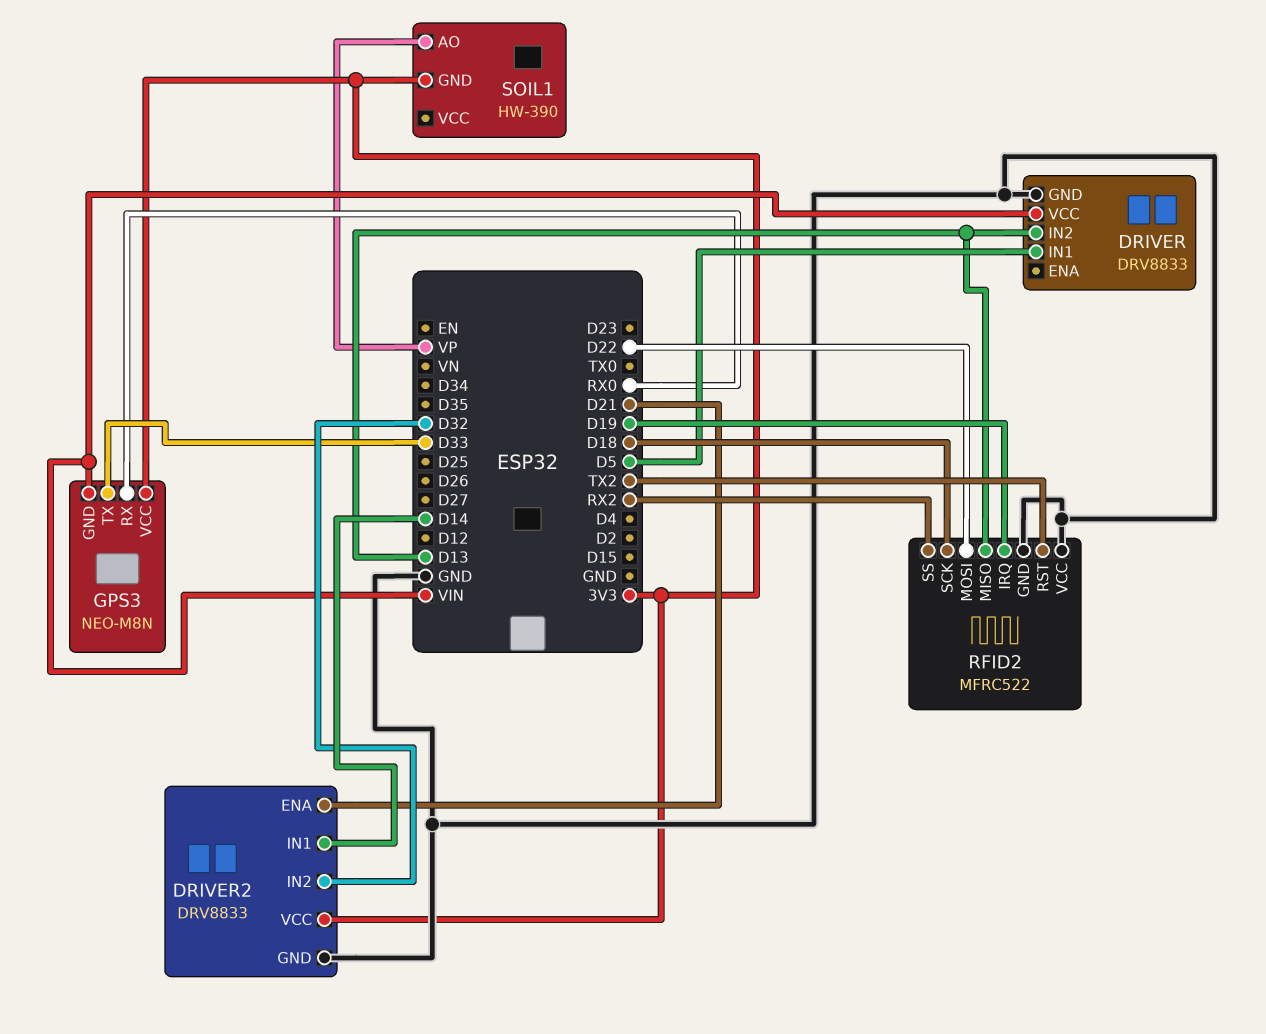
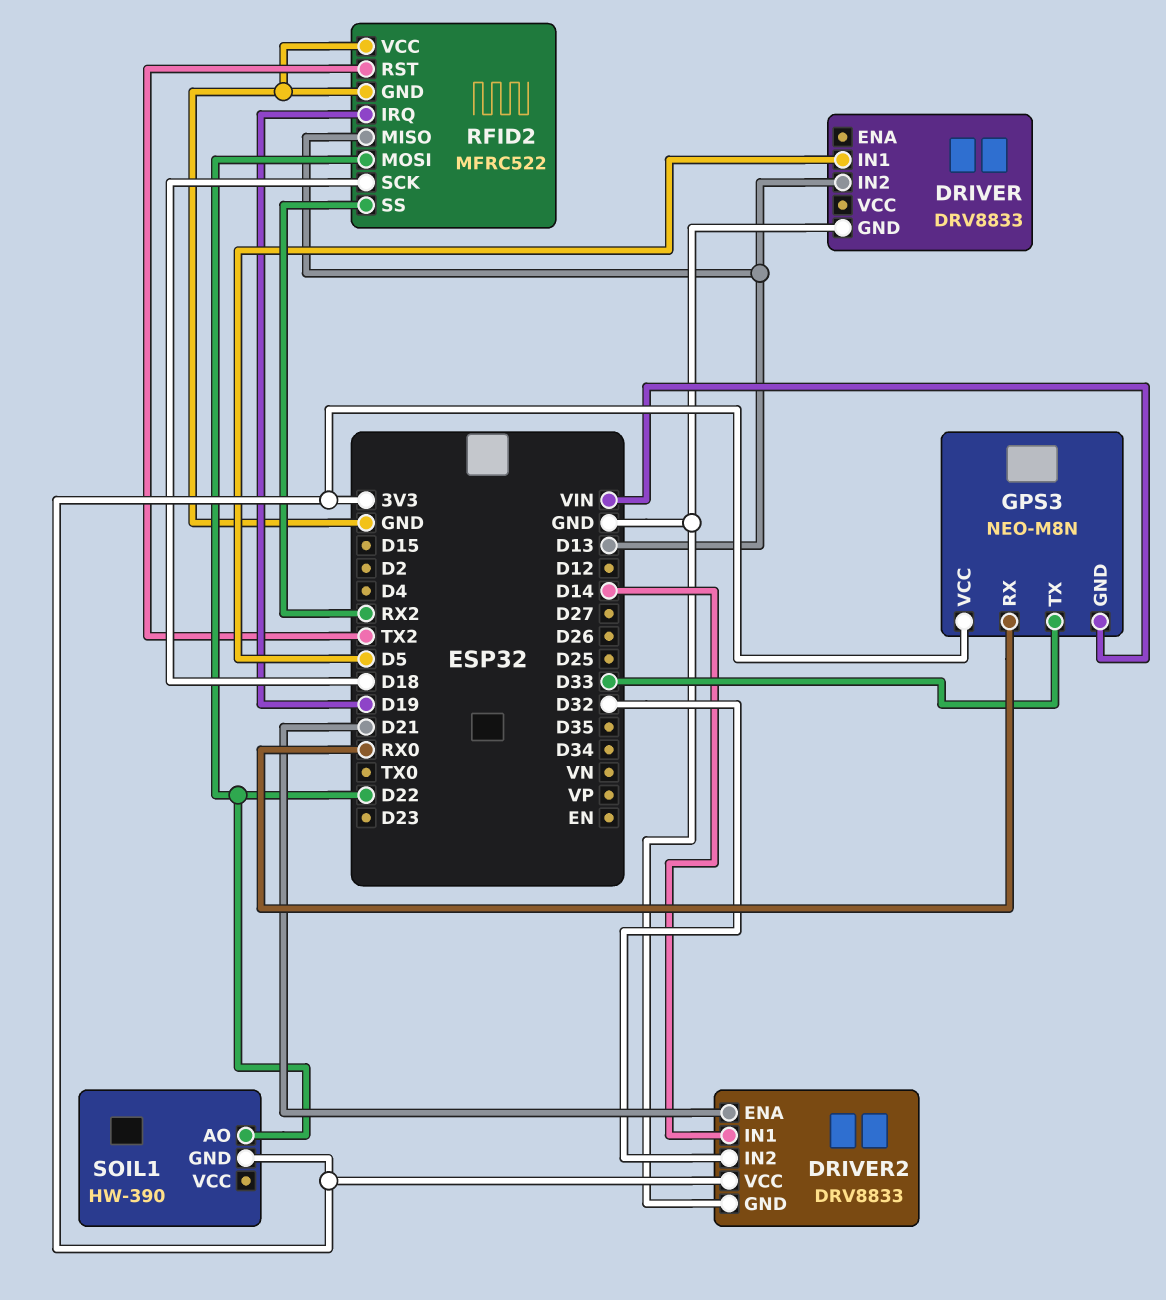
DRIVER pin VCC: VIN -> none
SOIL1 pin AO: VP -> D22

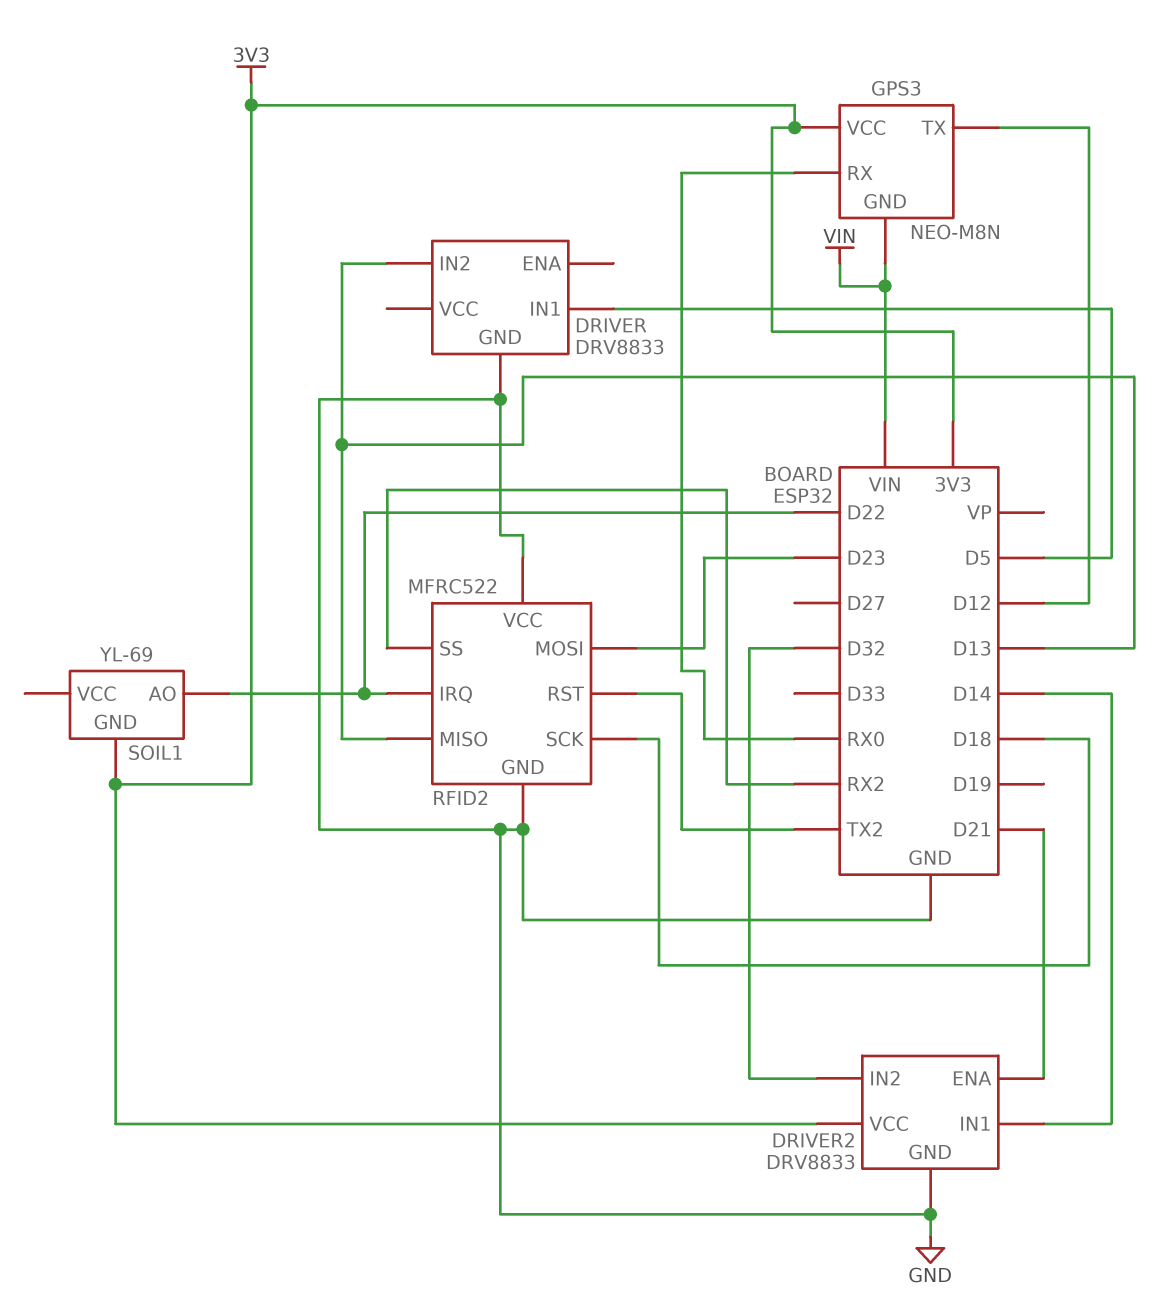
GPS3 pin TX: D33 -> D12
RFID2 pin IRQ: D19 -> D22
RFID2 pin MOSI: D22 -> D23
SOIL1: HW-390 -> YL-69

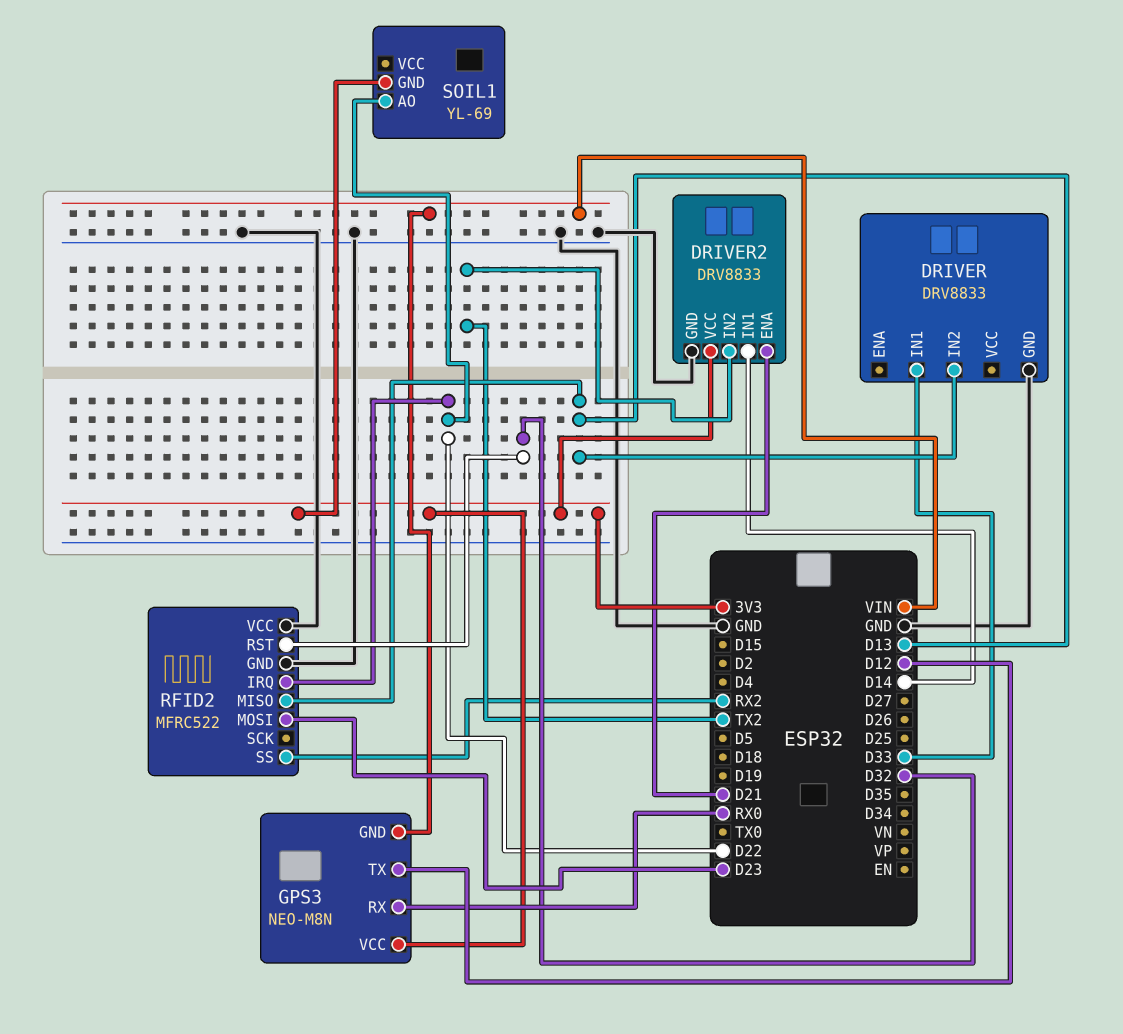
DRIVER pin IN1: D5 -> D33
DRIVER2 pin IN2: D32 -> TX2
RFID2 pin RST: TX2 -> D32
RFID2 pin SCK: D18 -> none

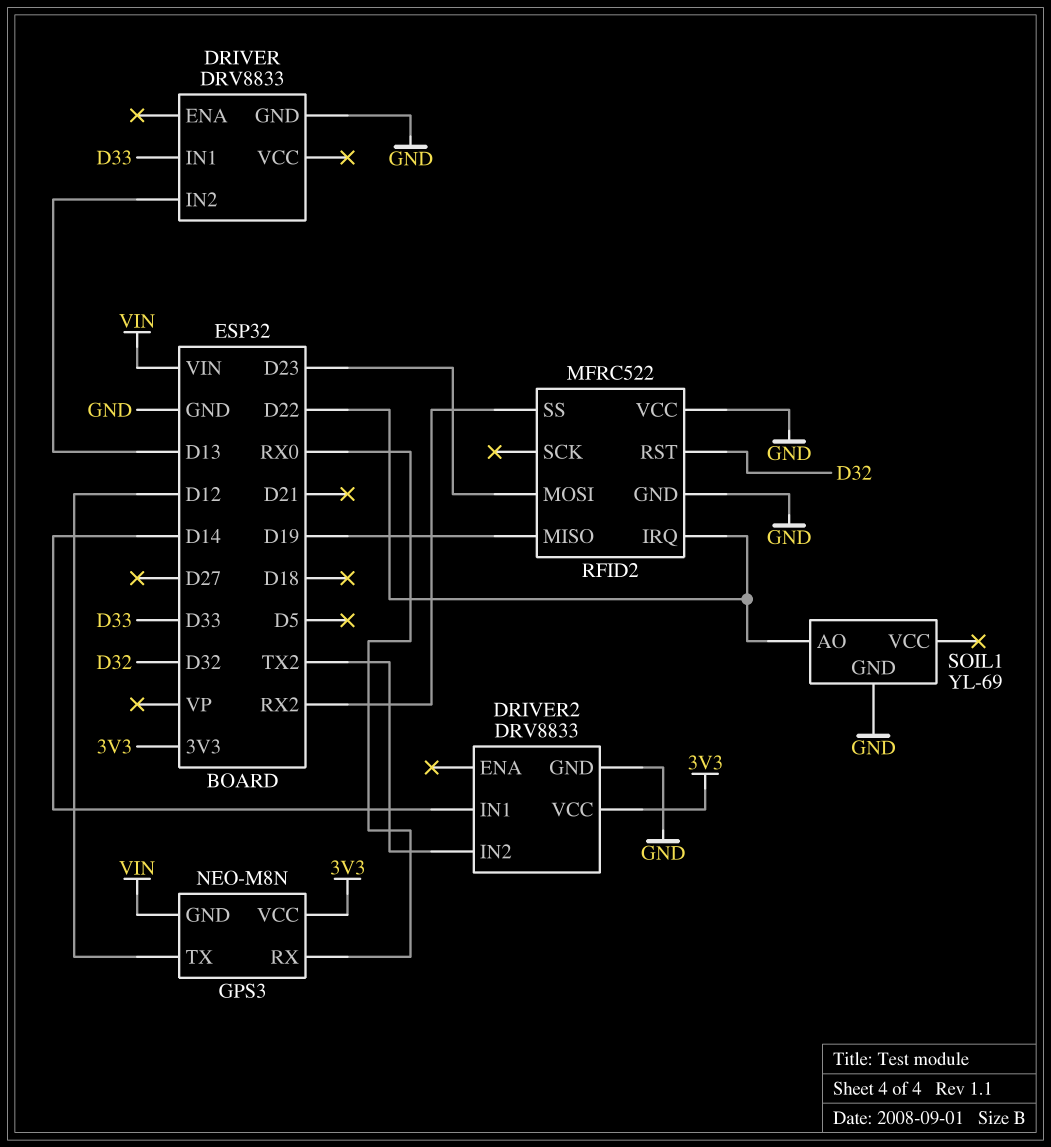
DRIVER2 pin ENA: D21 -> none
RFID2 pin MISO: D13 -> D19
SOIL1 pin GND: 3V3 -> GND

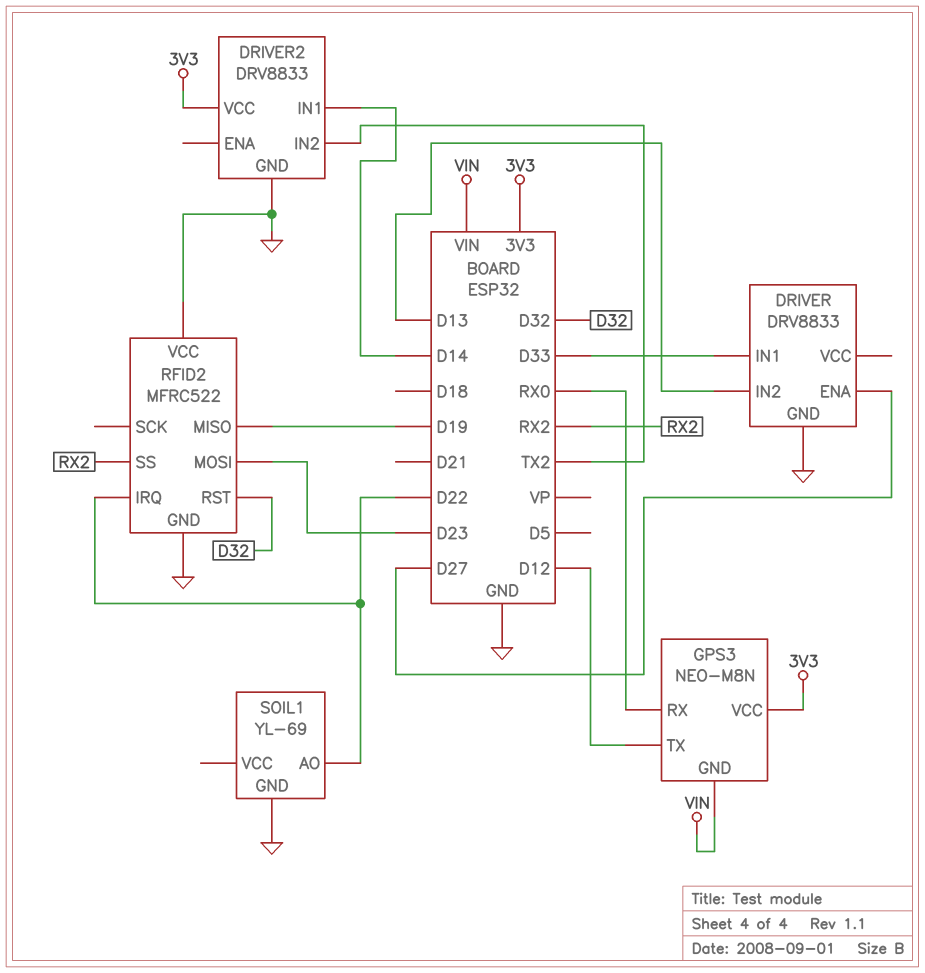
DRIVER pin ENA: none -> D27

